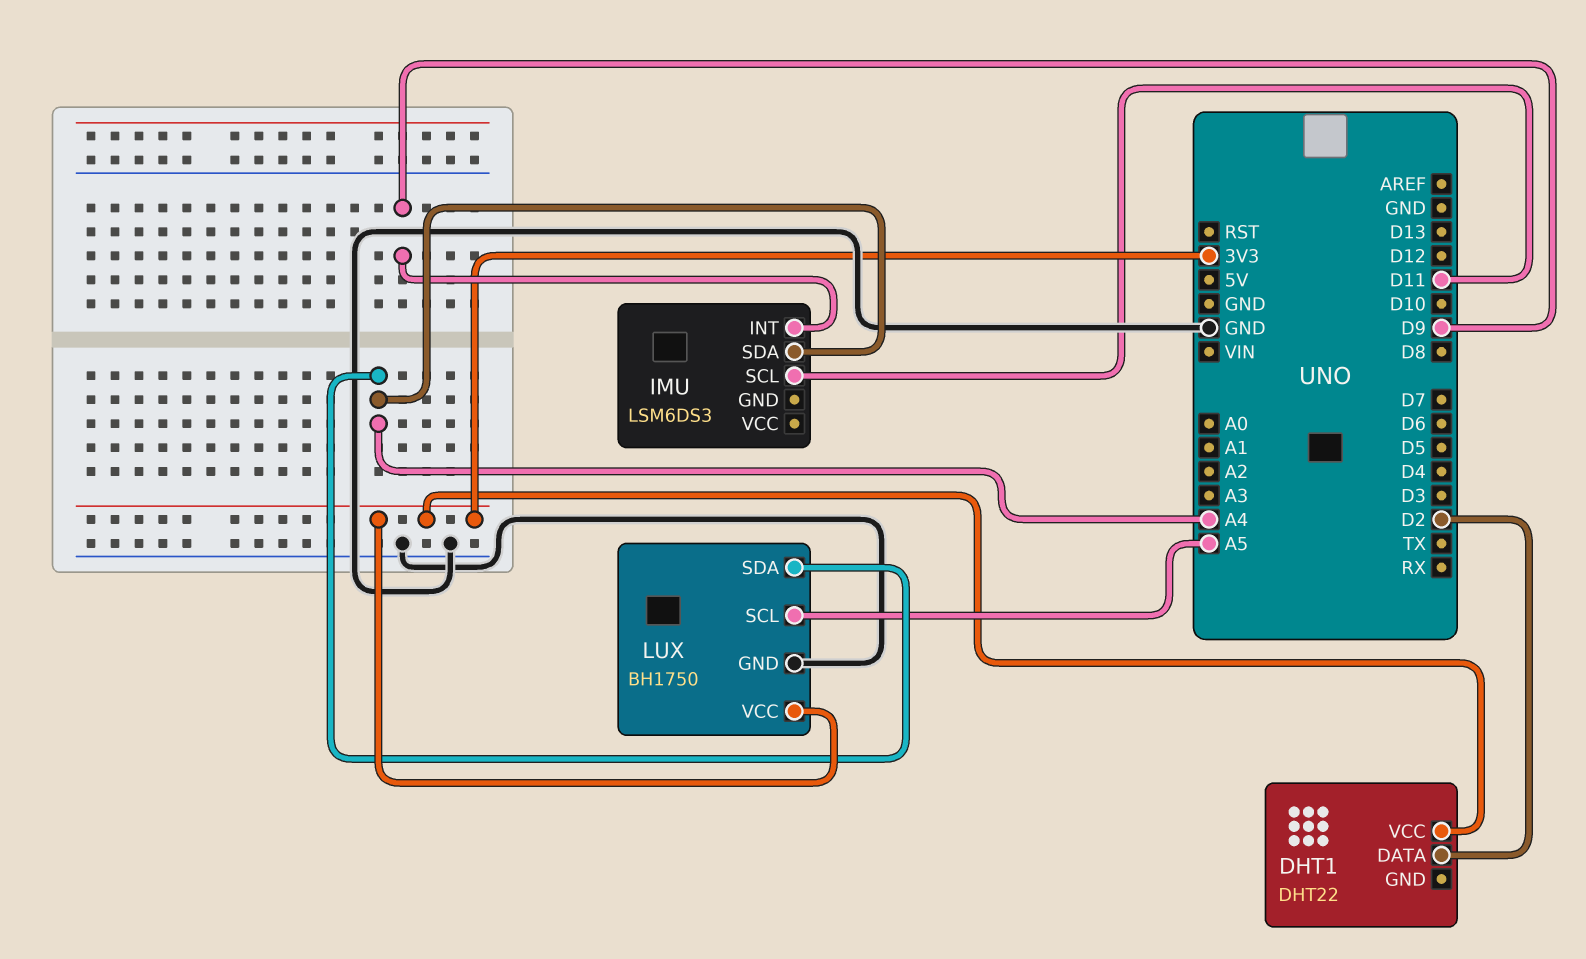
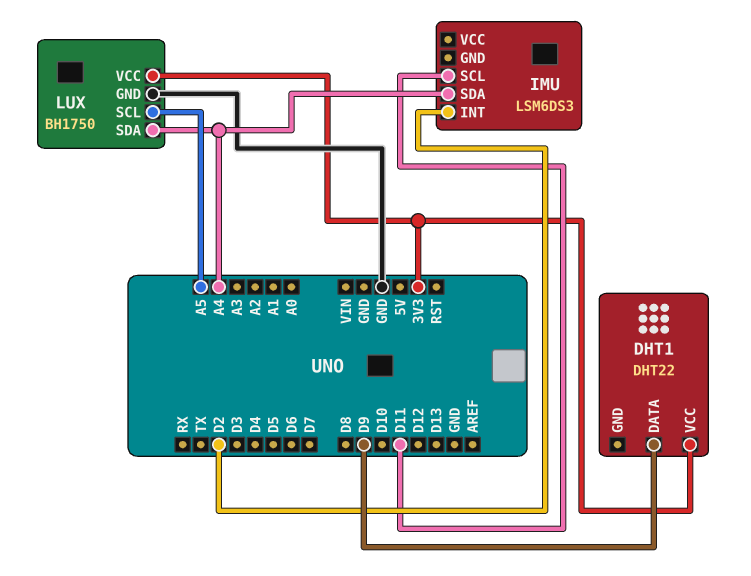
DHT1 pin DATA: D2 -> D9
IMU pin INT: D9 -> D2

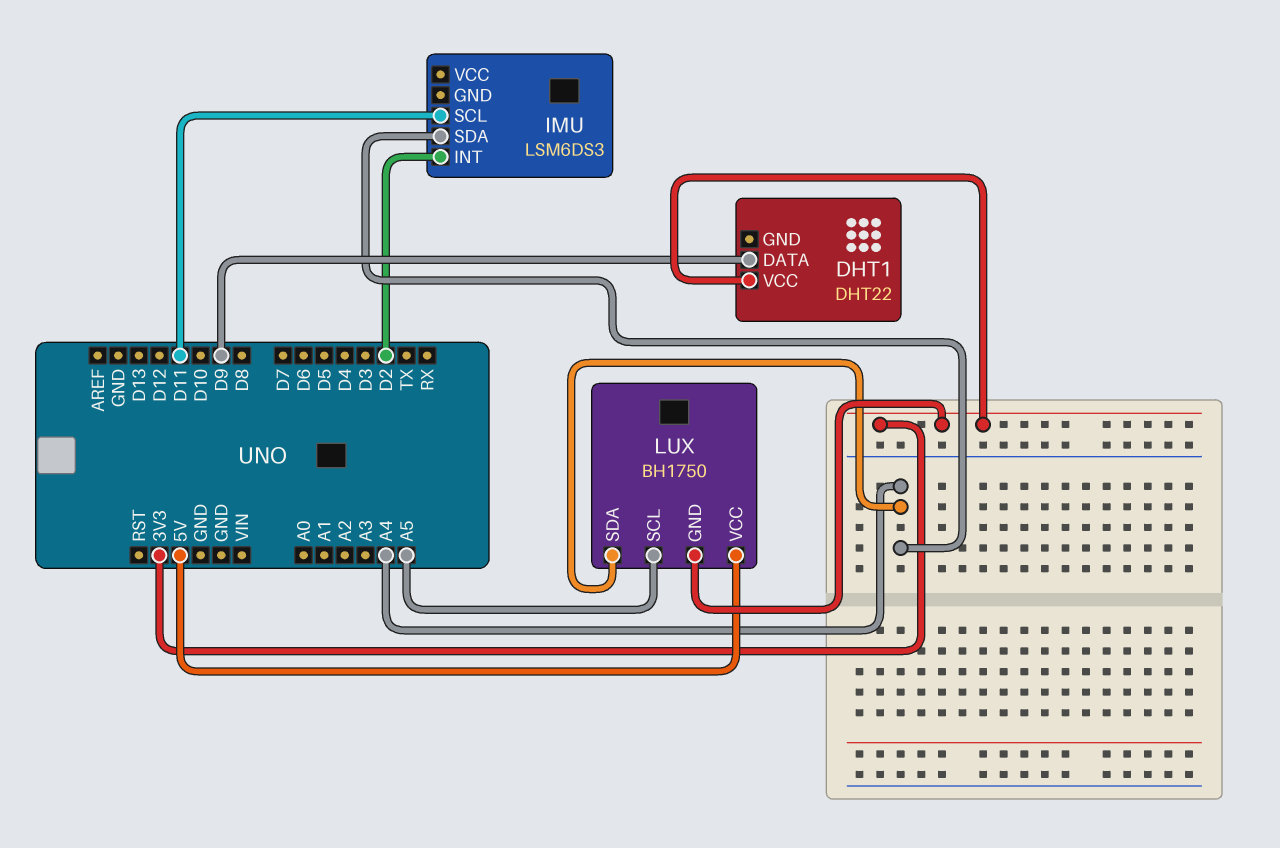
LUX pin GND: GND -> 3V3
LUX pin VCC: 3V3 -> 5V

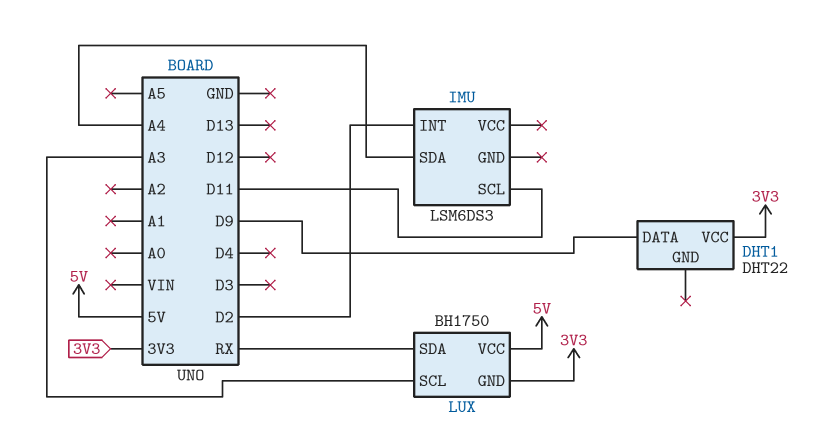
LUX pin SCL: A5 -> A3
LUX pin SDA: A4 -> RX

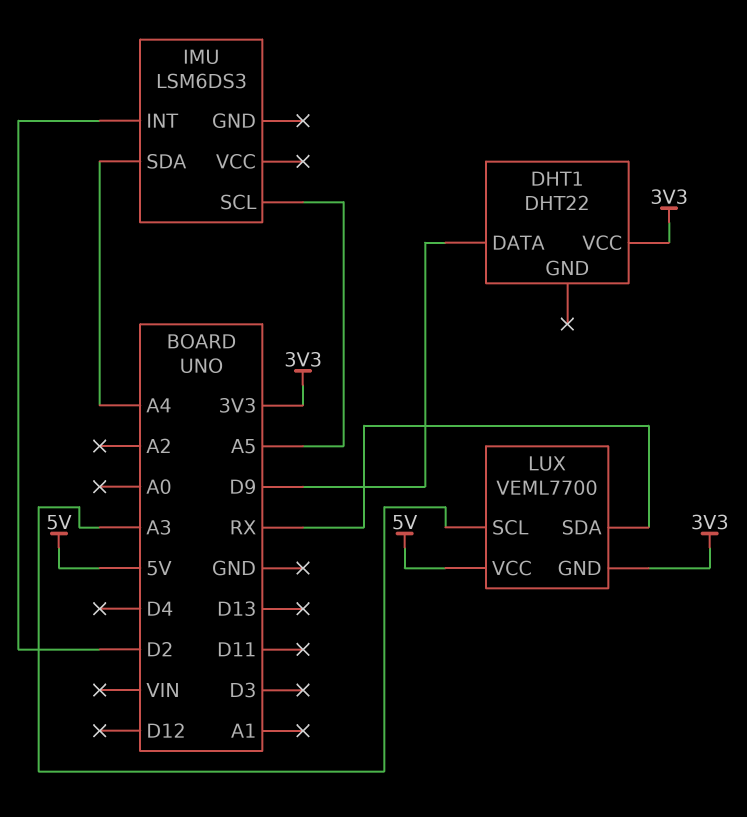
IMU pin SCL: D11 -> A5
LUX: BH1750 -> VEML7700

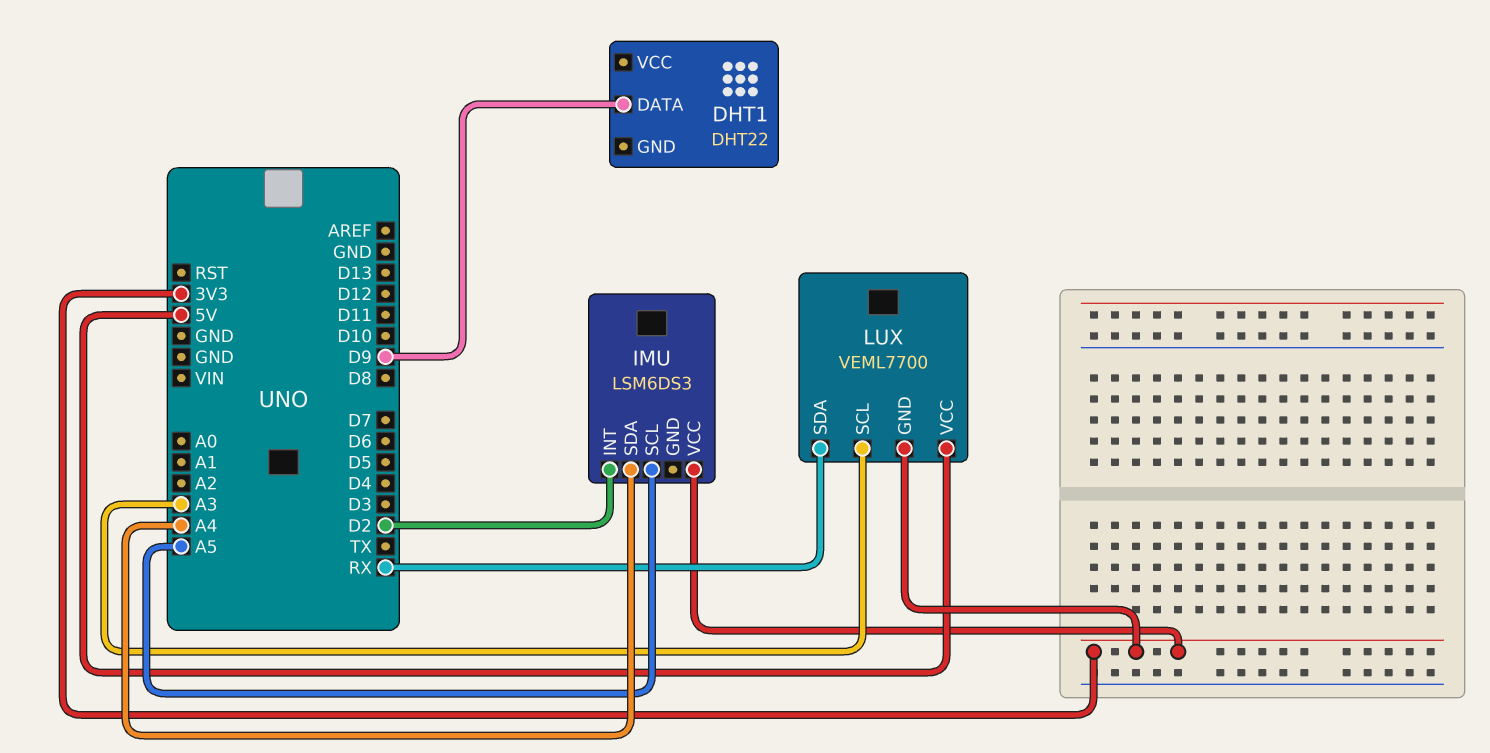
DHT1 pin VCC: 3V3 -> none
IMU pin VCC: none -> 3V3

